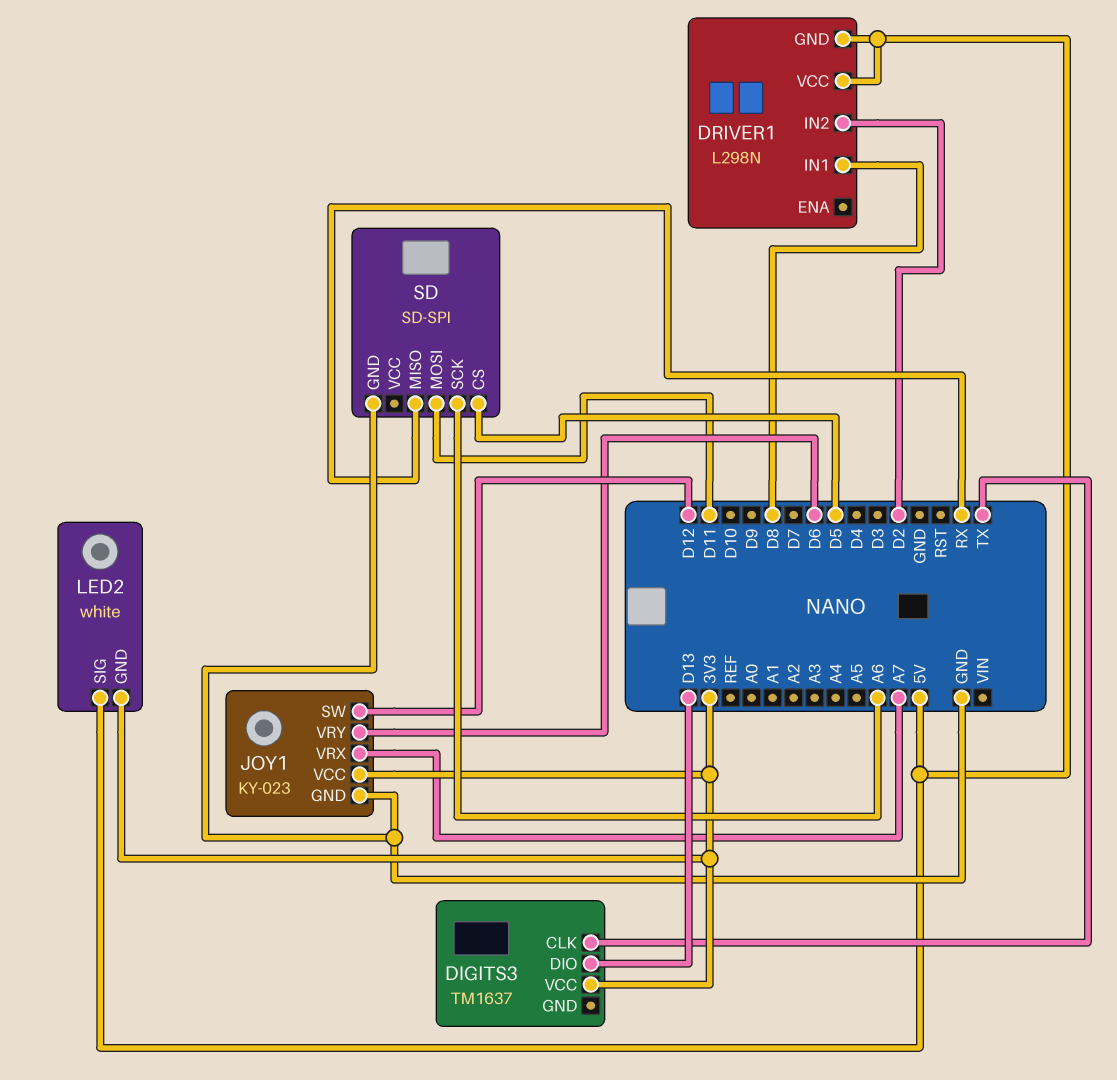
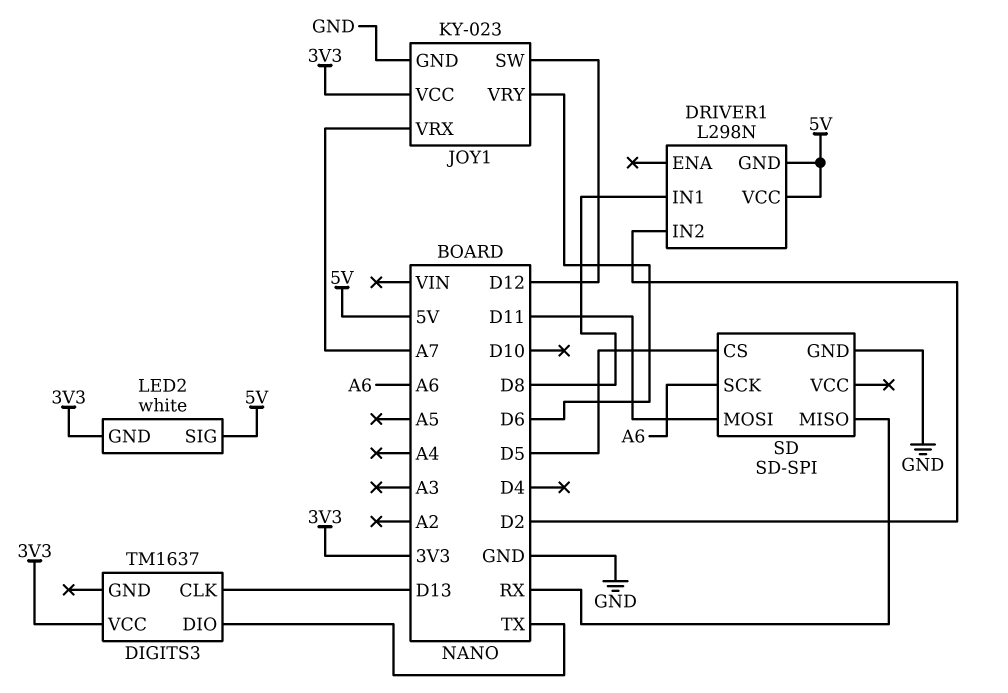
DIGITS3 pin CLK: TX -> D13
DIGITS3 pin DIO: D13 -> TX

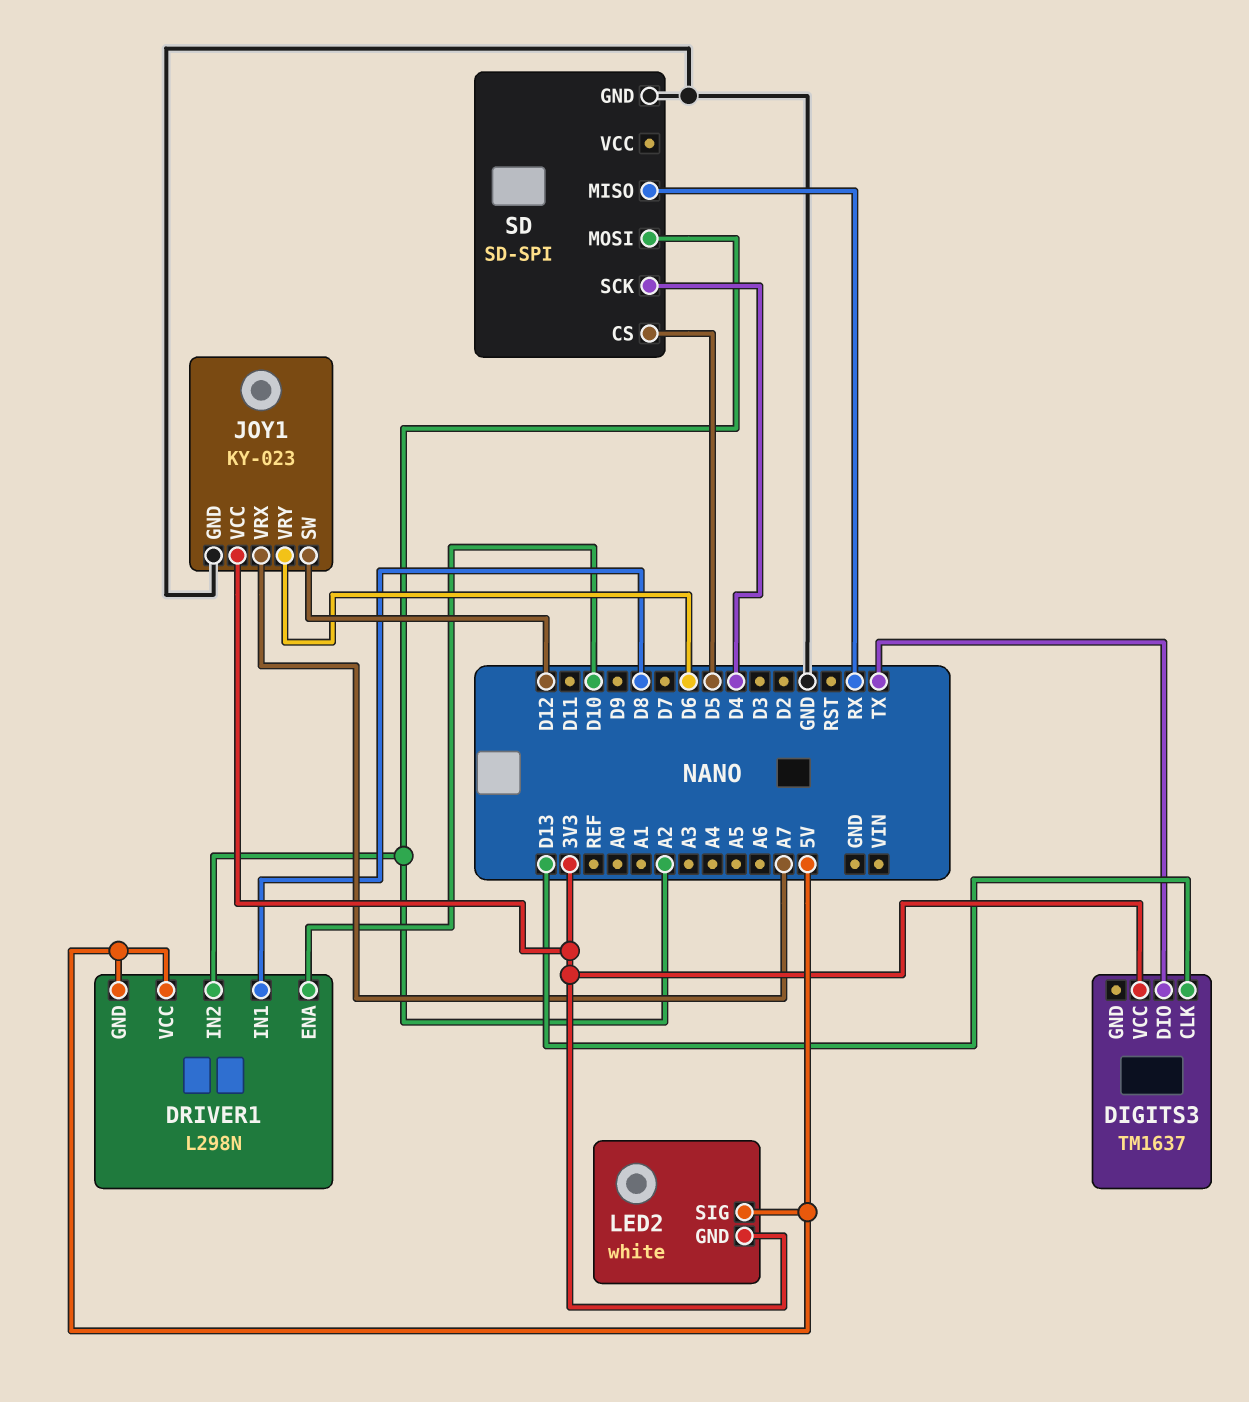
DRIVER1 pin ENA: none -> D10
DRIVER1 pin IN2: D2 -> A2
SD pin MOSI: D11 -> A2
SD pin SCK: A6 -> D4

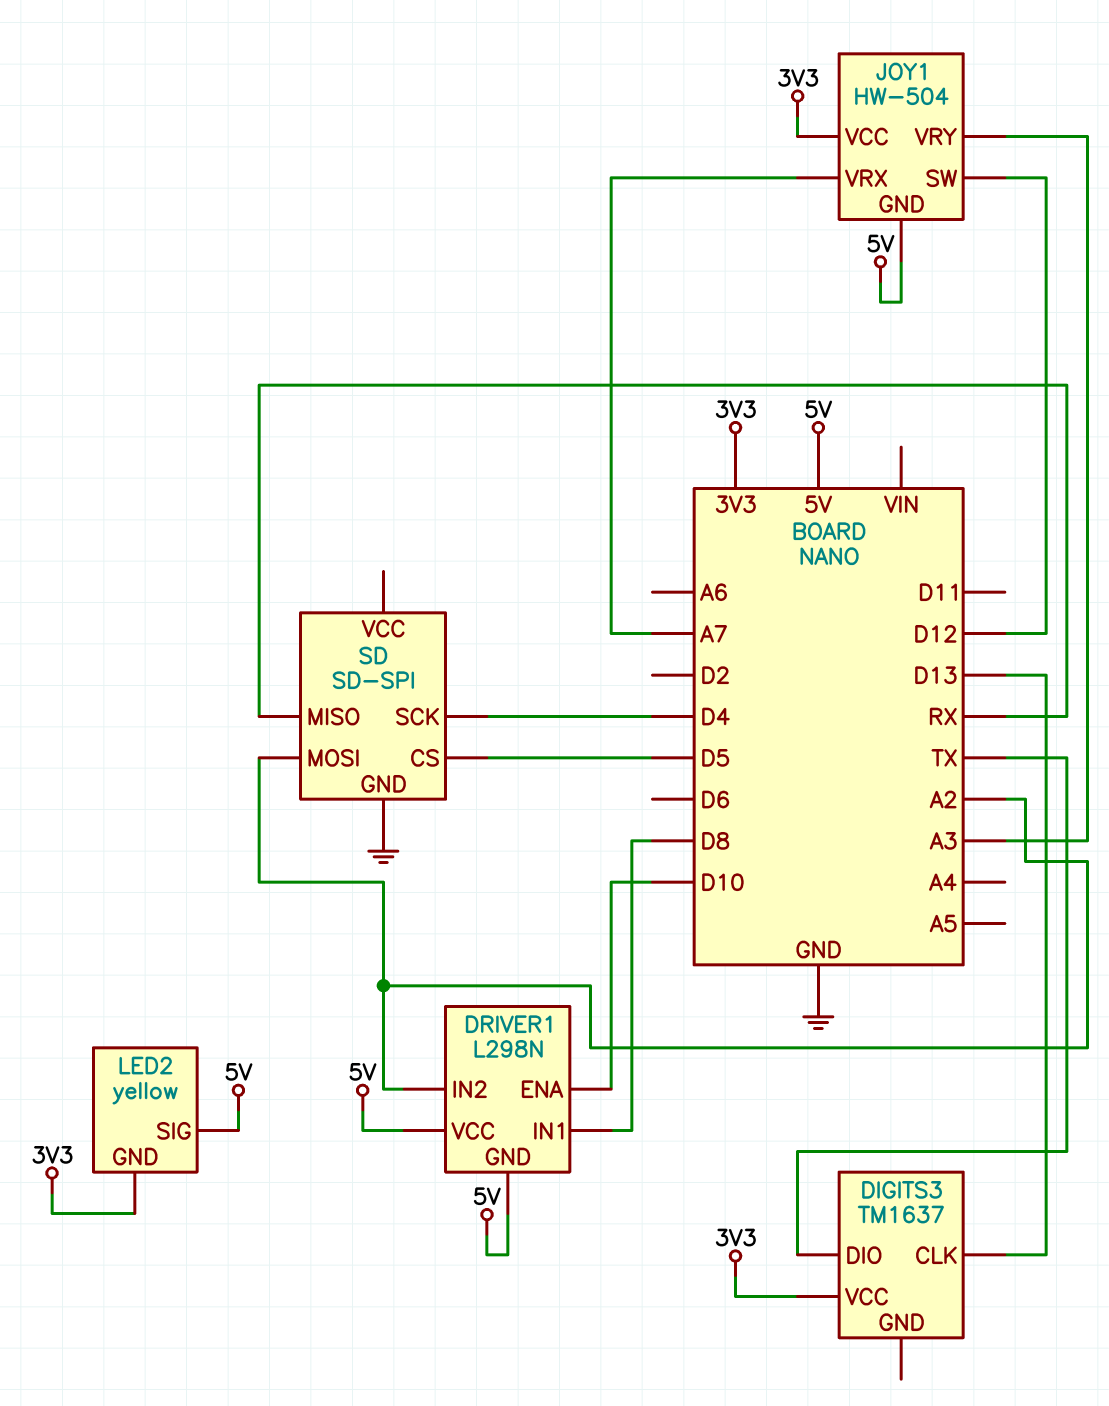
JOY1: KY-023 -> HW-504
JOY1 pin GND: GND -> 5V
JOY1 pin VRY: D6 -> A3
LED2: white -> yellow

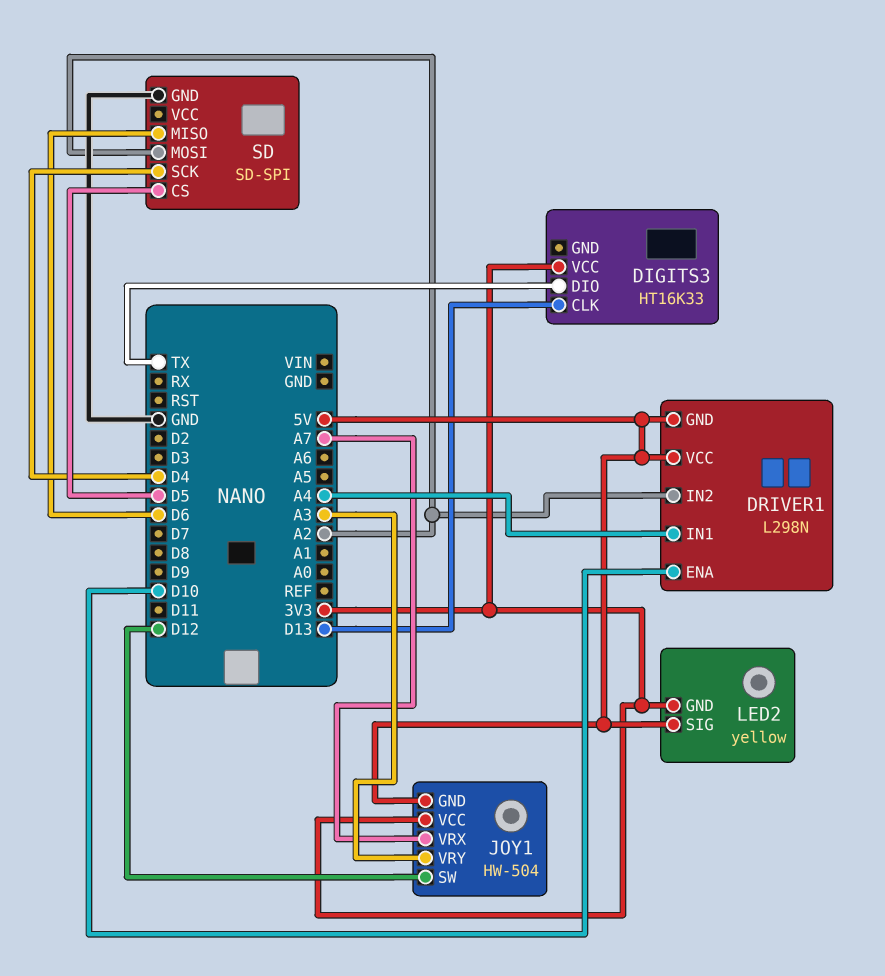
DIGITS3: TM1637 -> HT16K33
DRIVER1 pin IN1: D8 -> A4
SD pin MISO: RX -> D6

